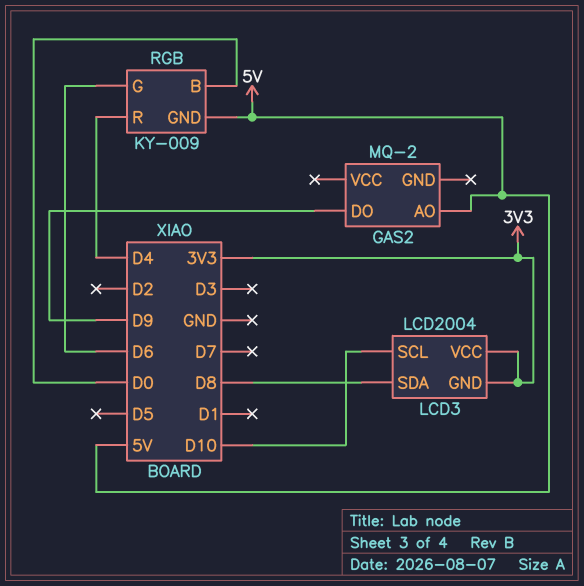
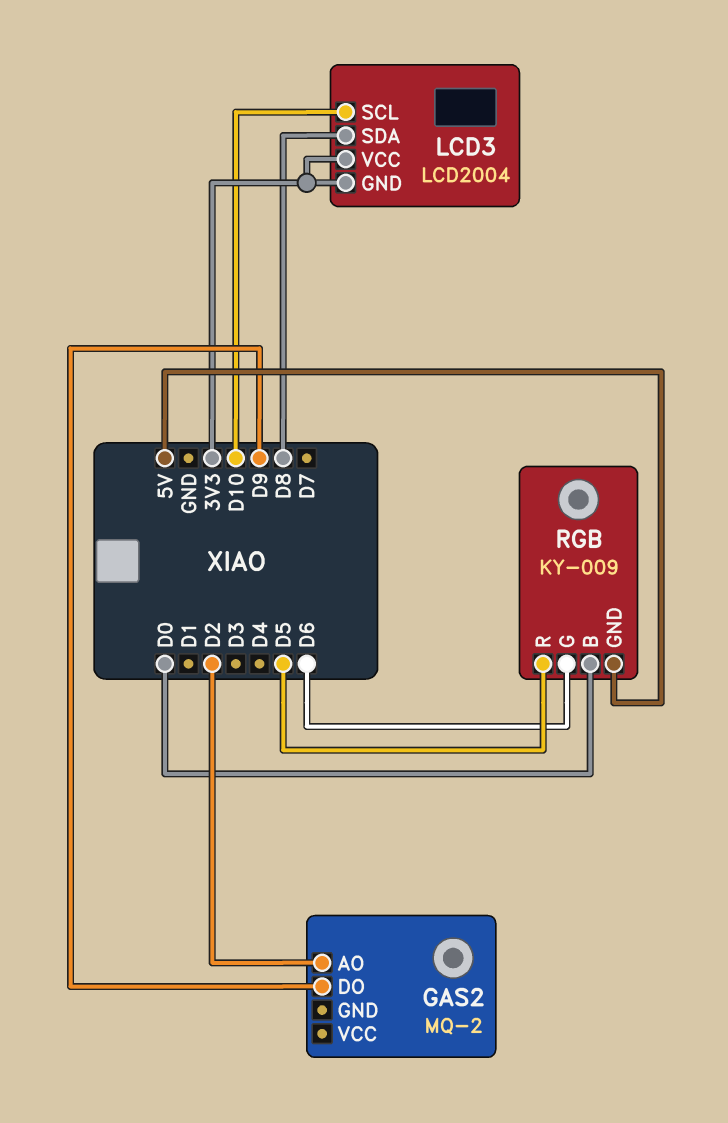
GAS2 pin AO: 5V -> D2
RGB pin R: D4 -> D5

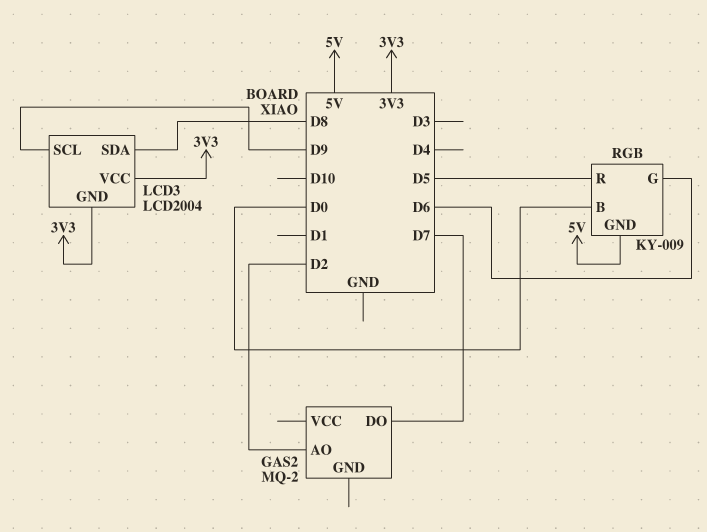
GAS2 pin DO: D9 -> D7
LCD3 pin SCL: D10 -> D9

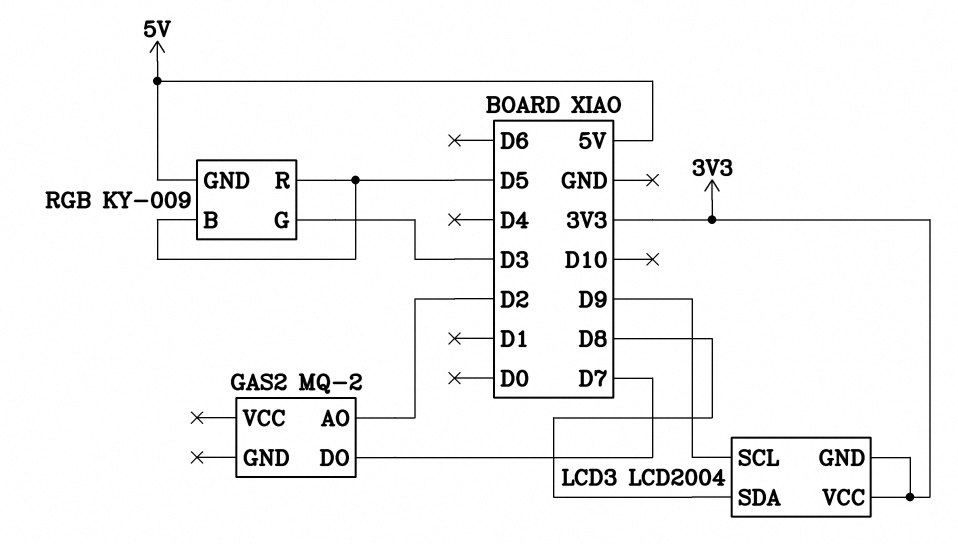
RGB pin B: D0 -> D5
RGB pin G: D6 -> D3

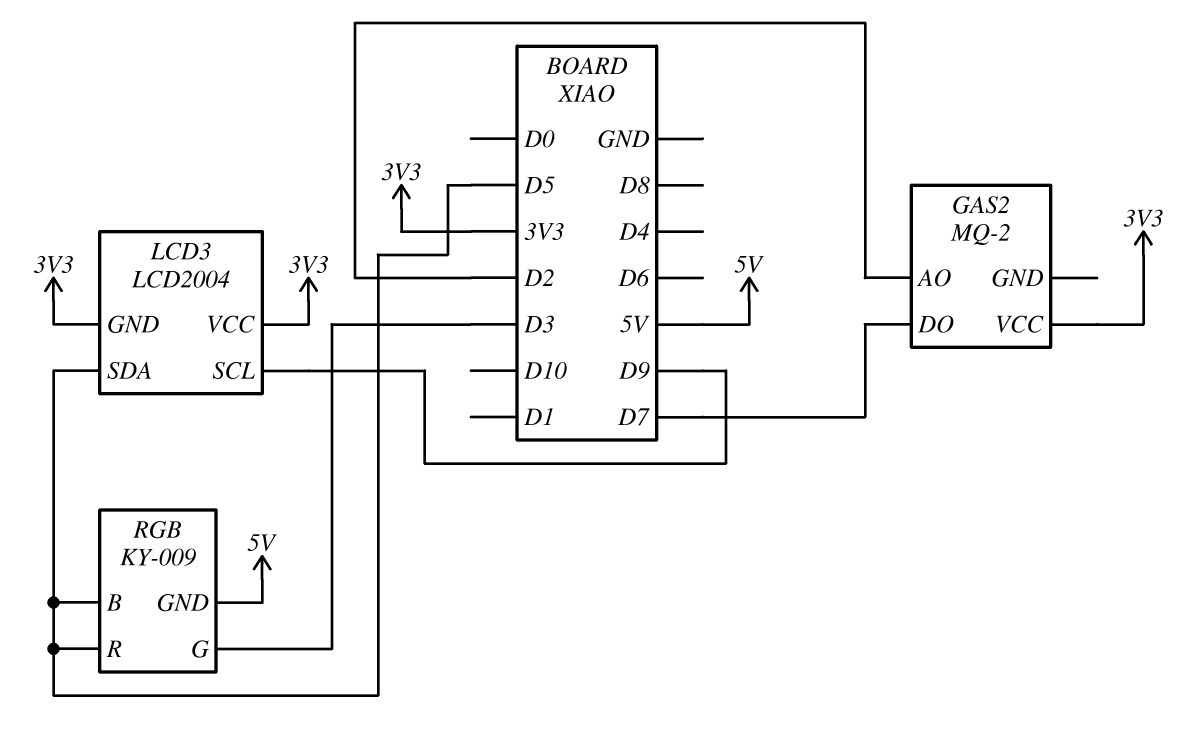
GAS2 pin VCC: none -> 3V3
LCD3 pin SDA: D8 -> D5

